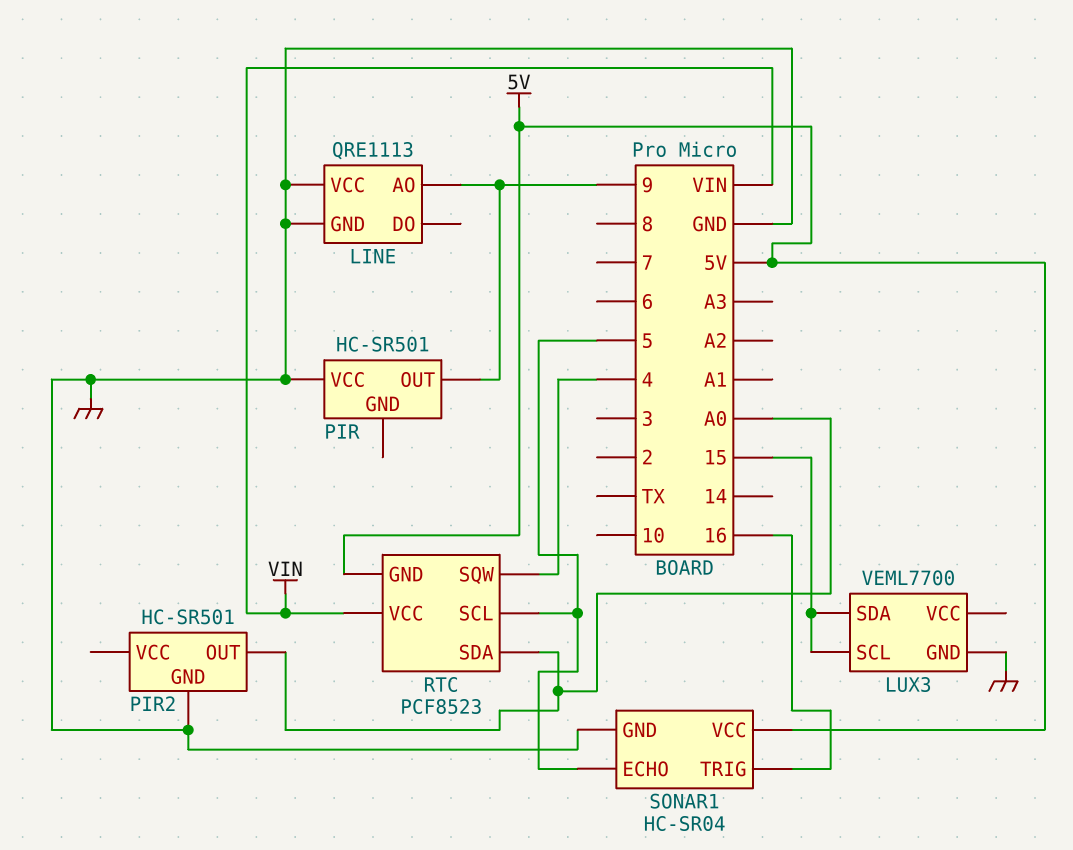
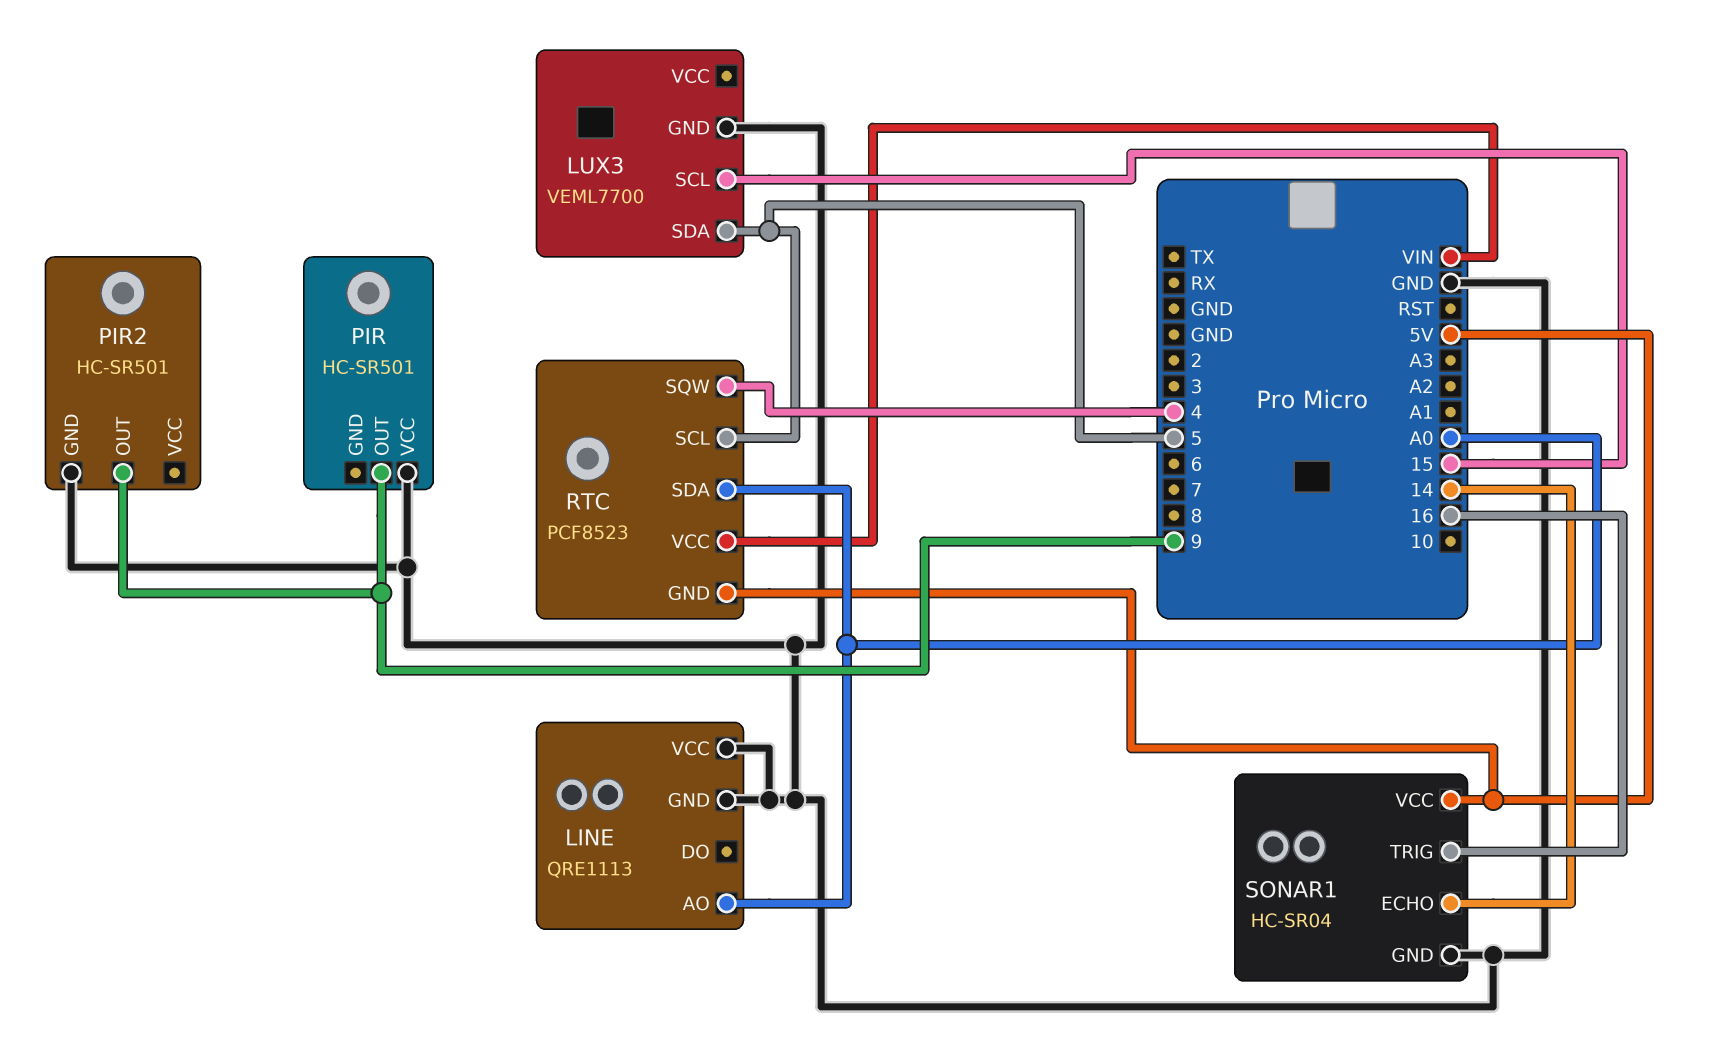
LINE pin AO: 9 -> A0
LUX3 pin SDA: 15 -> 5
PIR2 pin OUT: A0 -> 9
SONAR1 pin ECHO: 5 -> 14

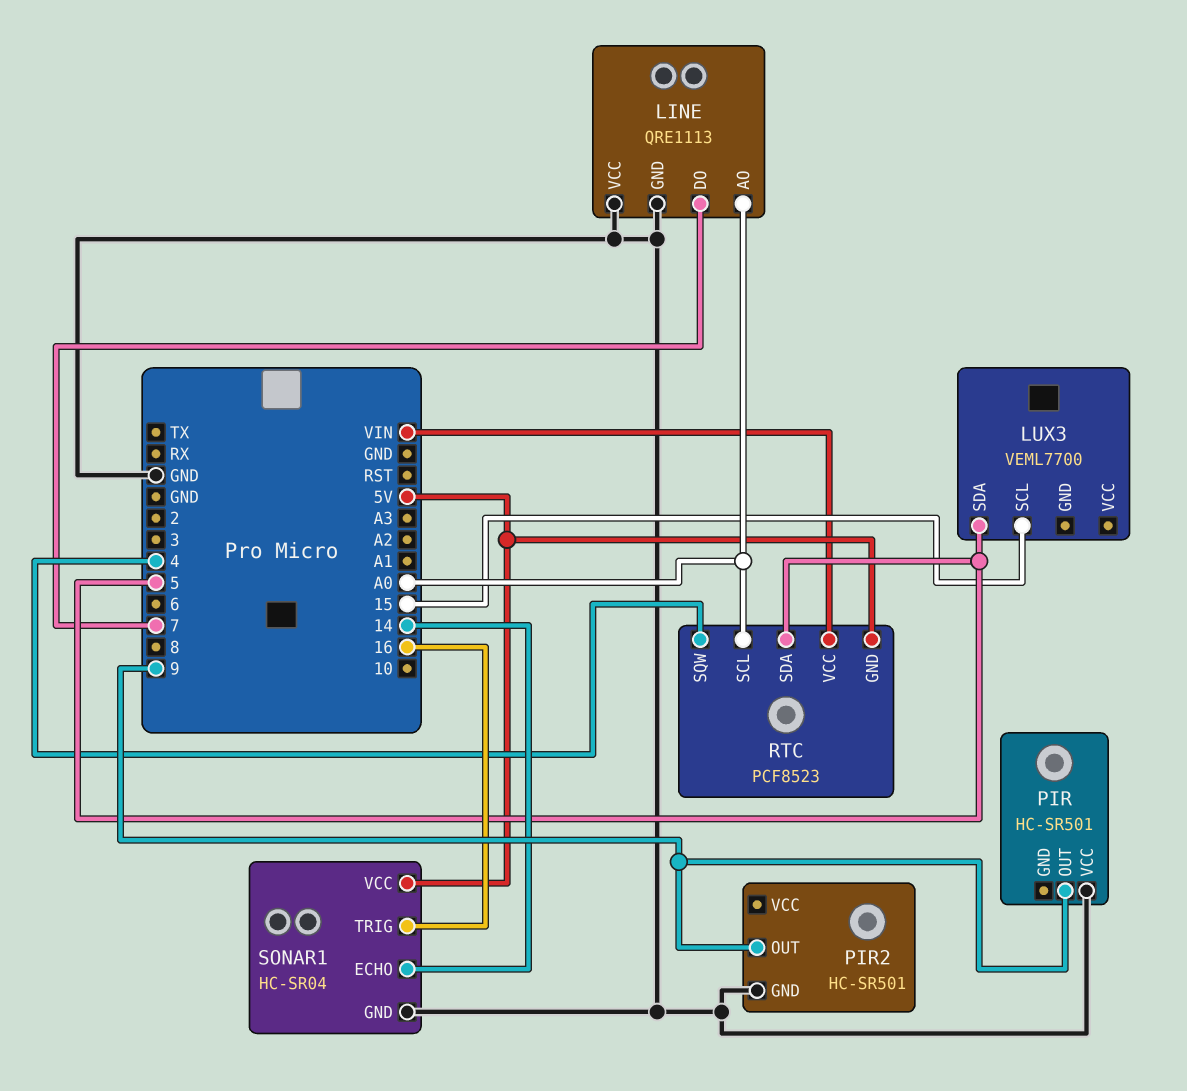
LINE pin DO: none -> 7
LUX3 pin GND: GND -> none
RTC pin SCL: 5 -> A0
RTC pin SDA: A0 -> 5

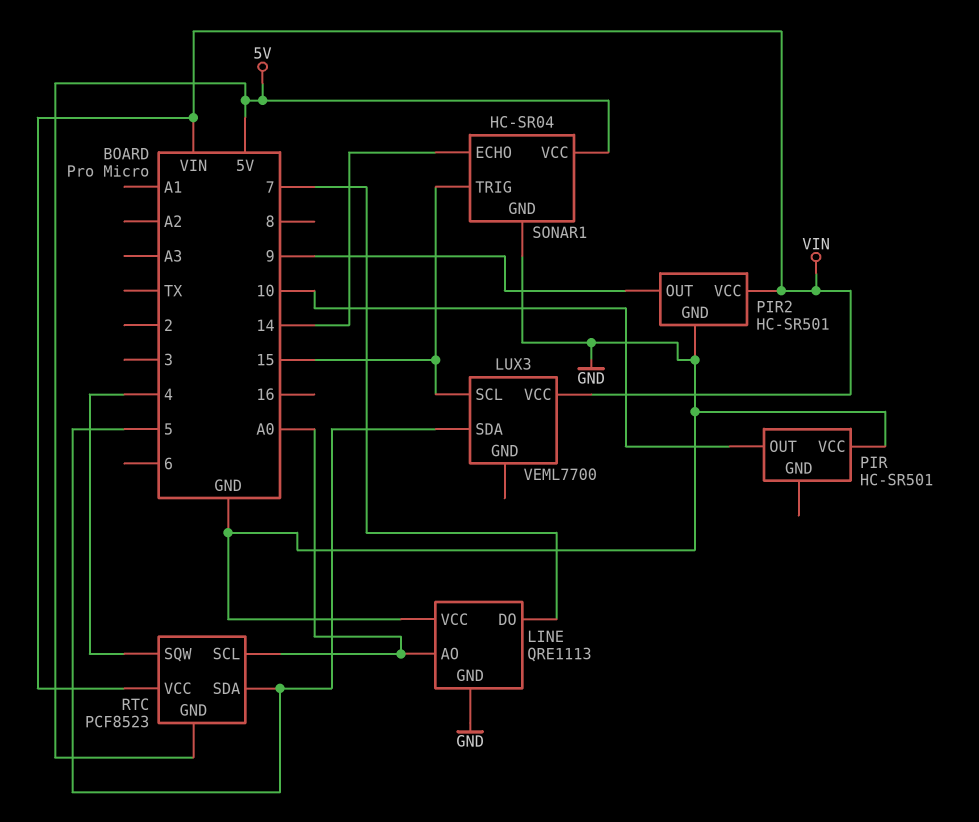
LUX3 pin VCC: none -> VIN
PIR pin OUT: 9 -> 10
PIR2 pin VCC: none -> VIN
SONAR1 pin TRIG: 16 -> 15

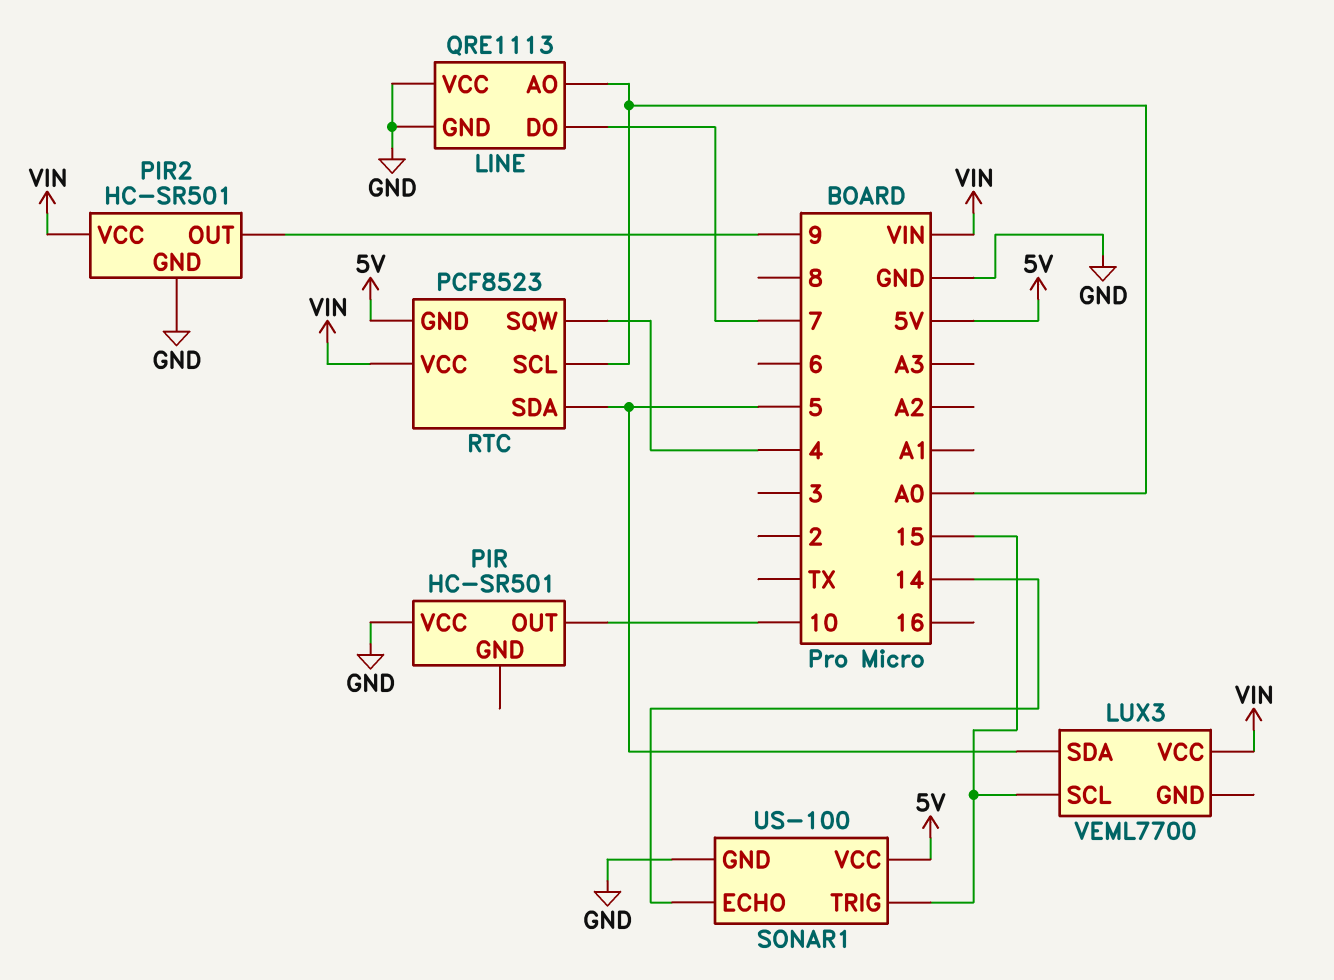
SONAR1: HC-SR04 -> US-100

